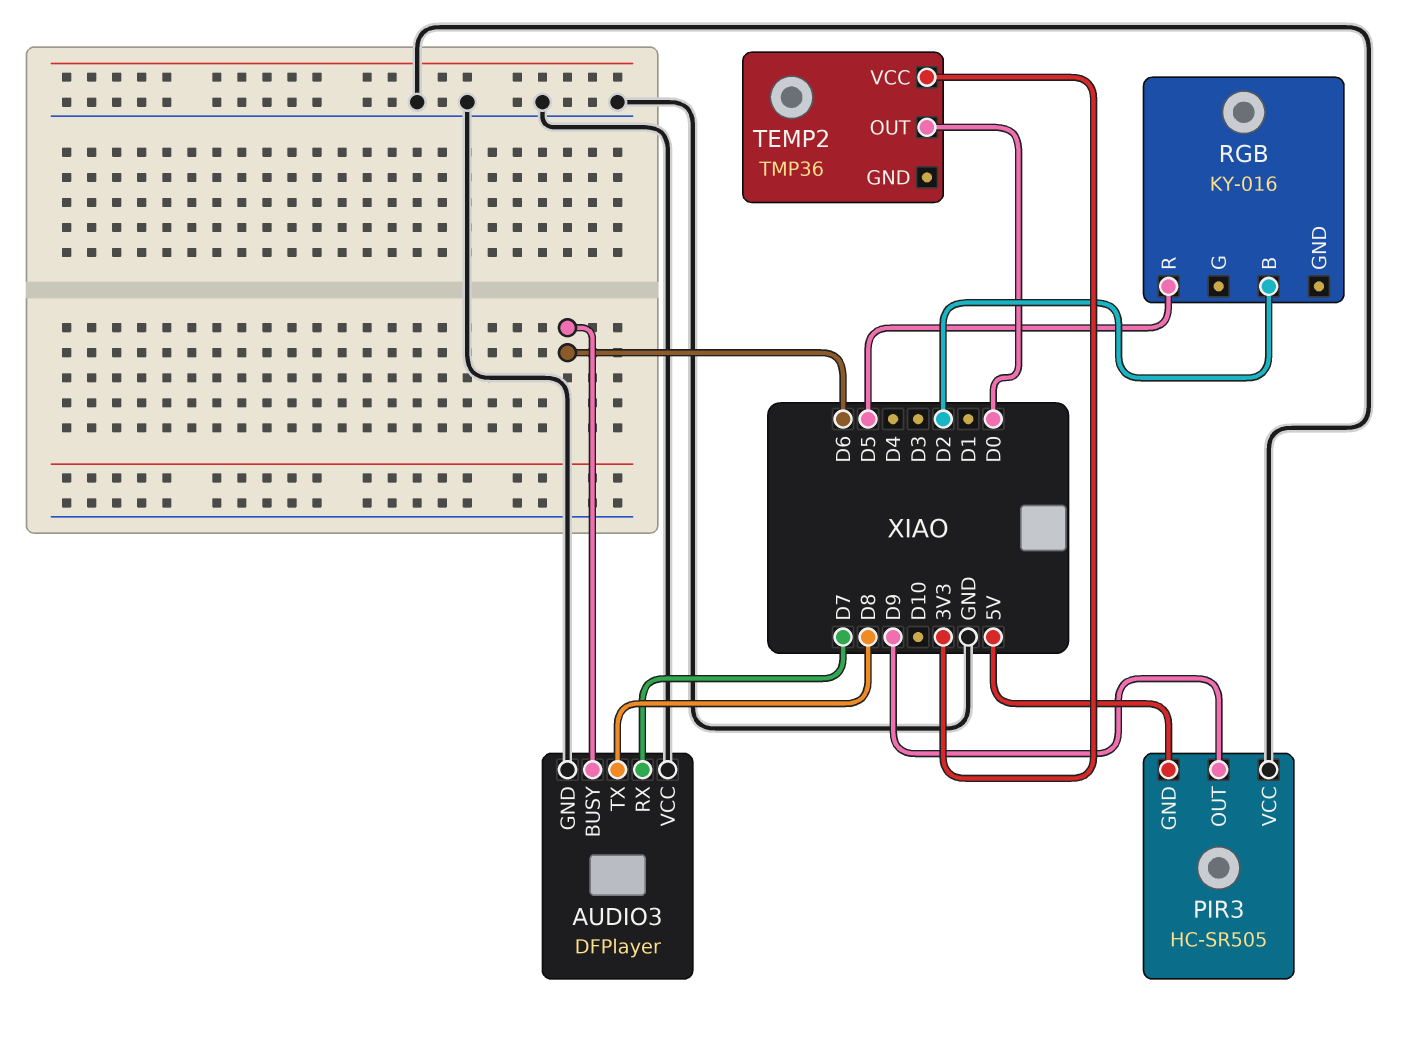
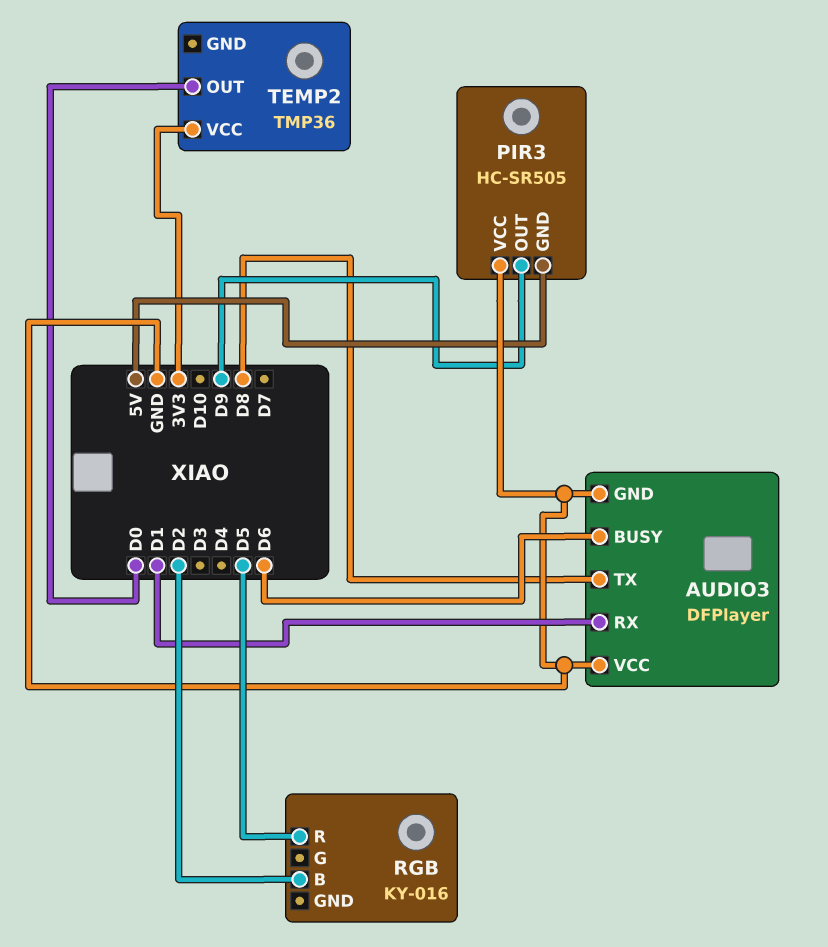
AUDIO3 pin RX: D7 -> D1

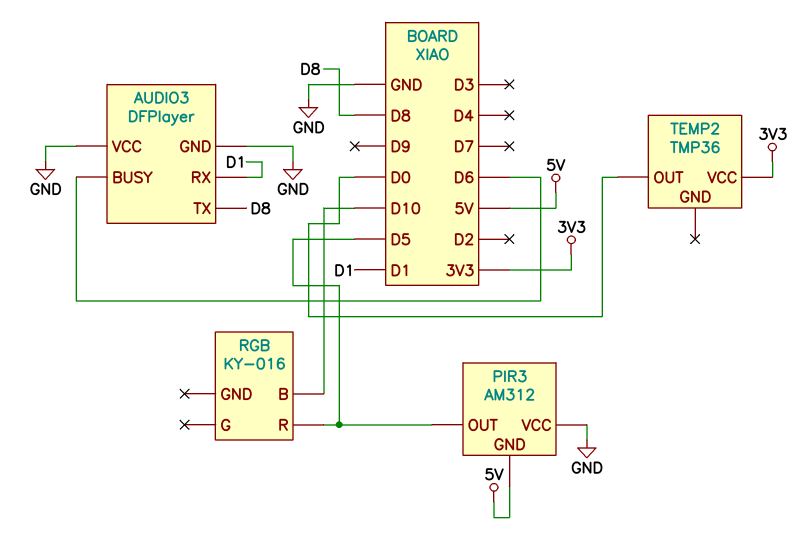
PIR3: HC-SR505 -> AM312
PIR3 pin OUT: D9 -> D5
RGB pin B: D2 -> D10

